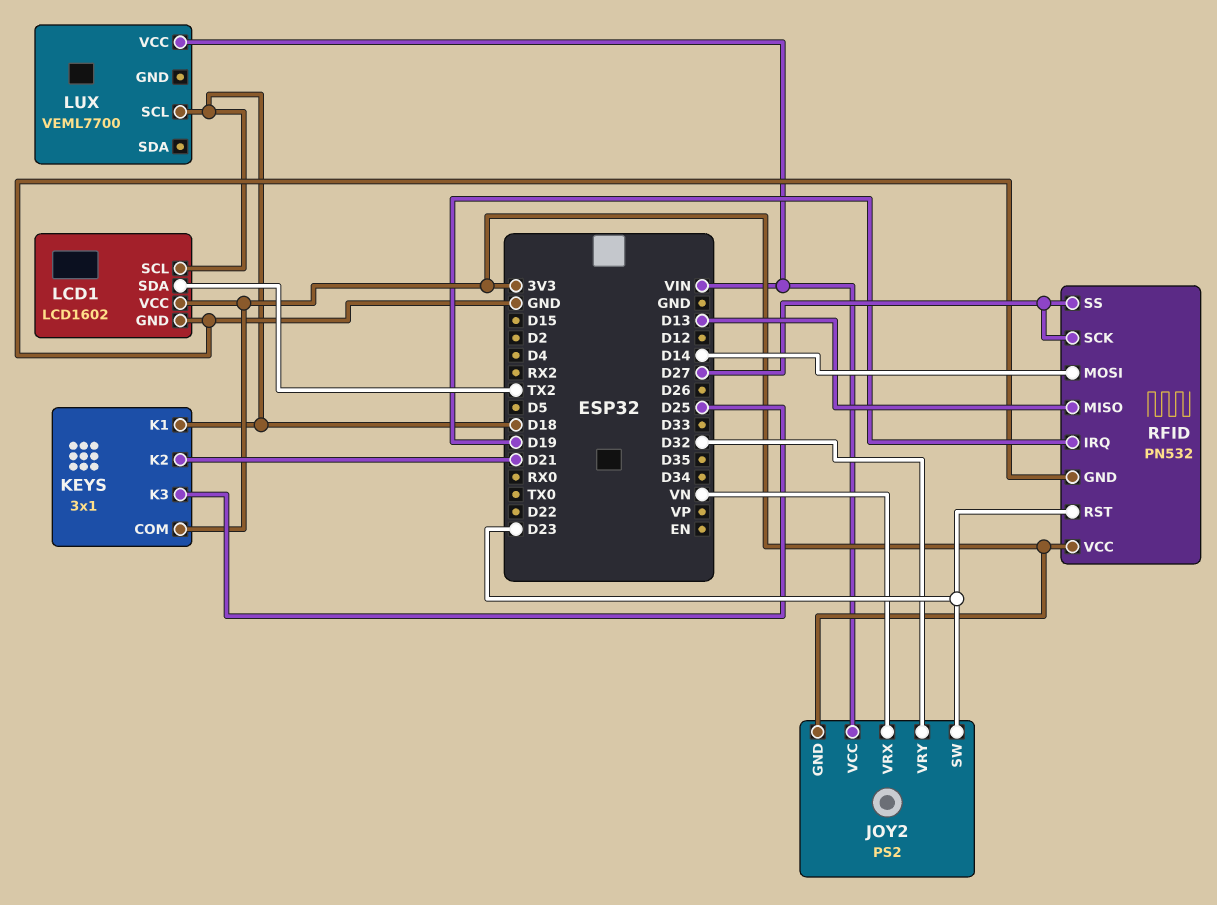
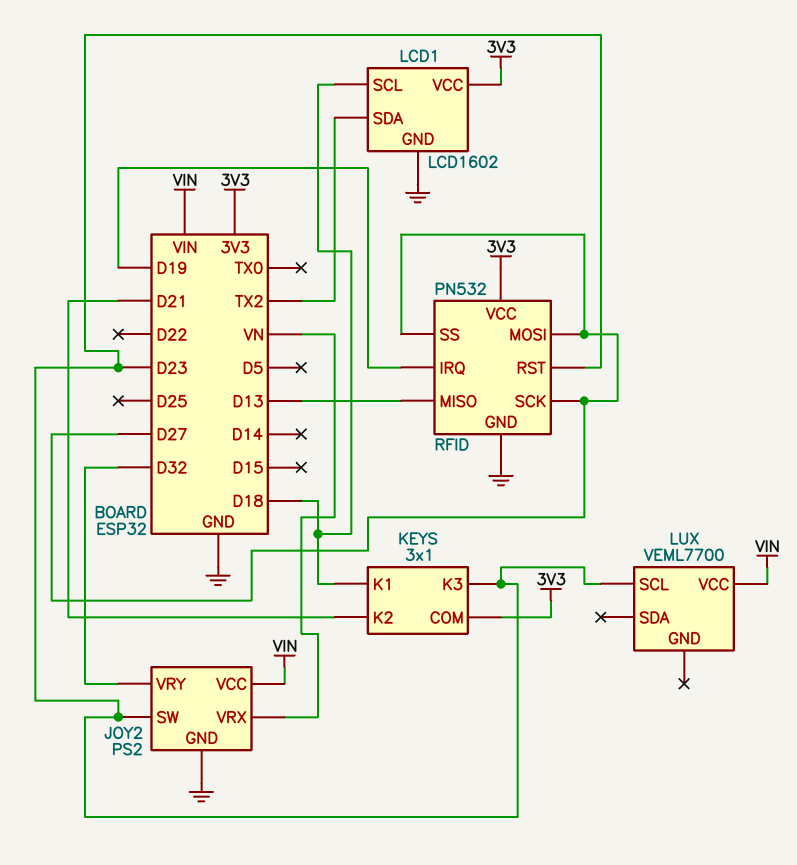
JOY2 pin GND: 3V3 -> GND
KEYS pin K3: D25 -> D23
LUX pin SCL: D18 -> D23
RFID pin MOSI: D14 -> D27

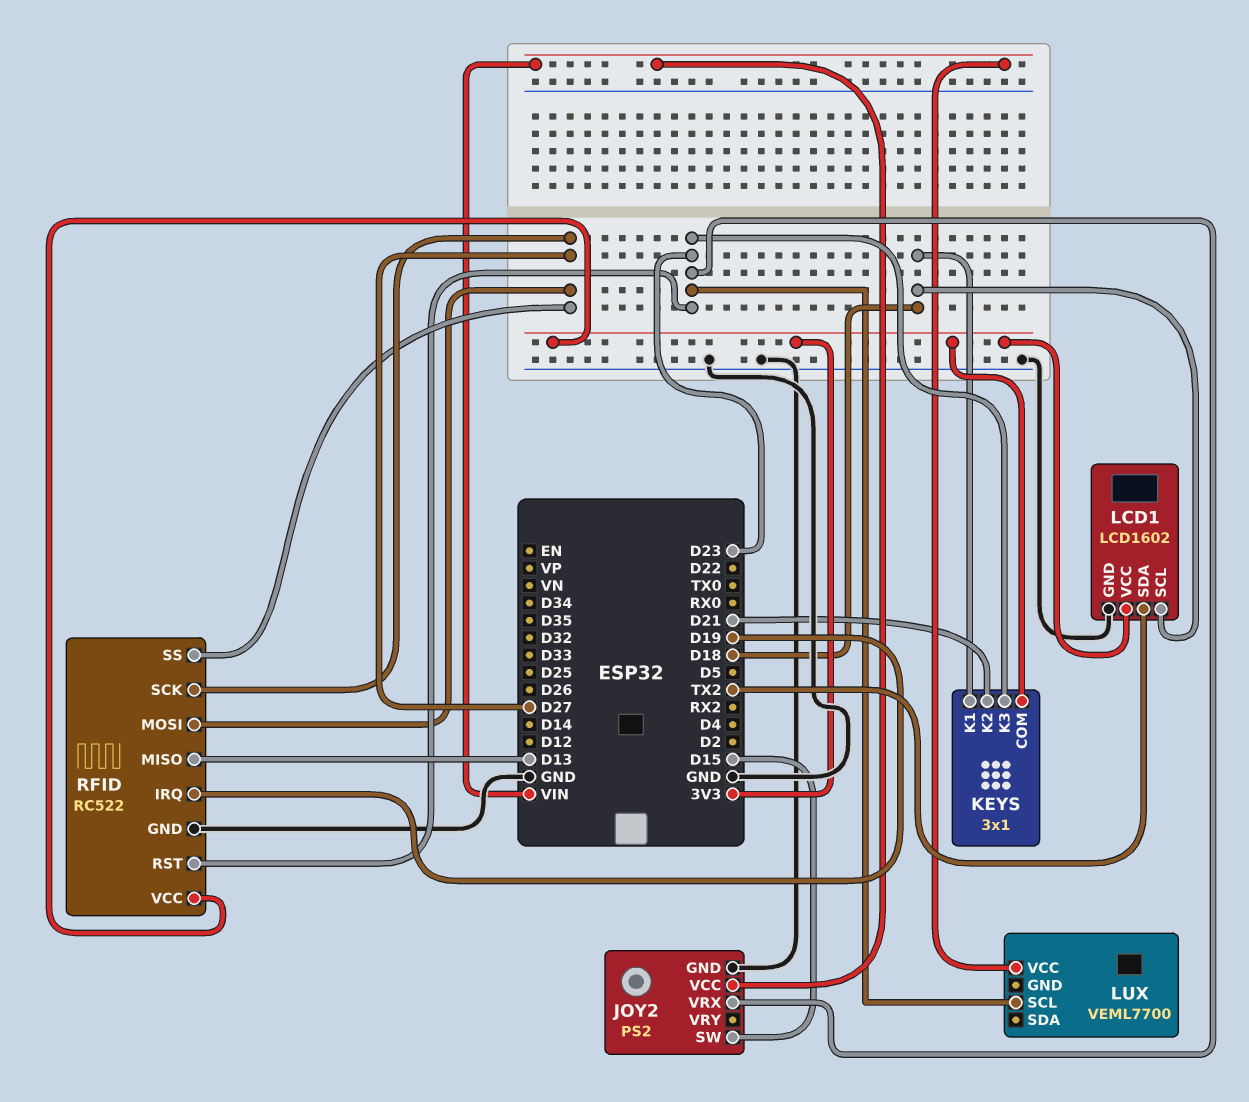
JOY2 pin SW: D23 -> D15
JOY2 pin VRX: VN -> D23
JOY2 pin VRY: D32 -> none
RFID: PN532 -> RC522

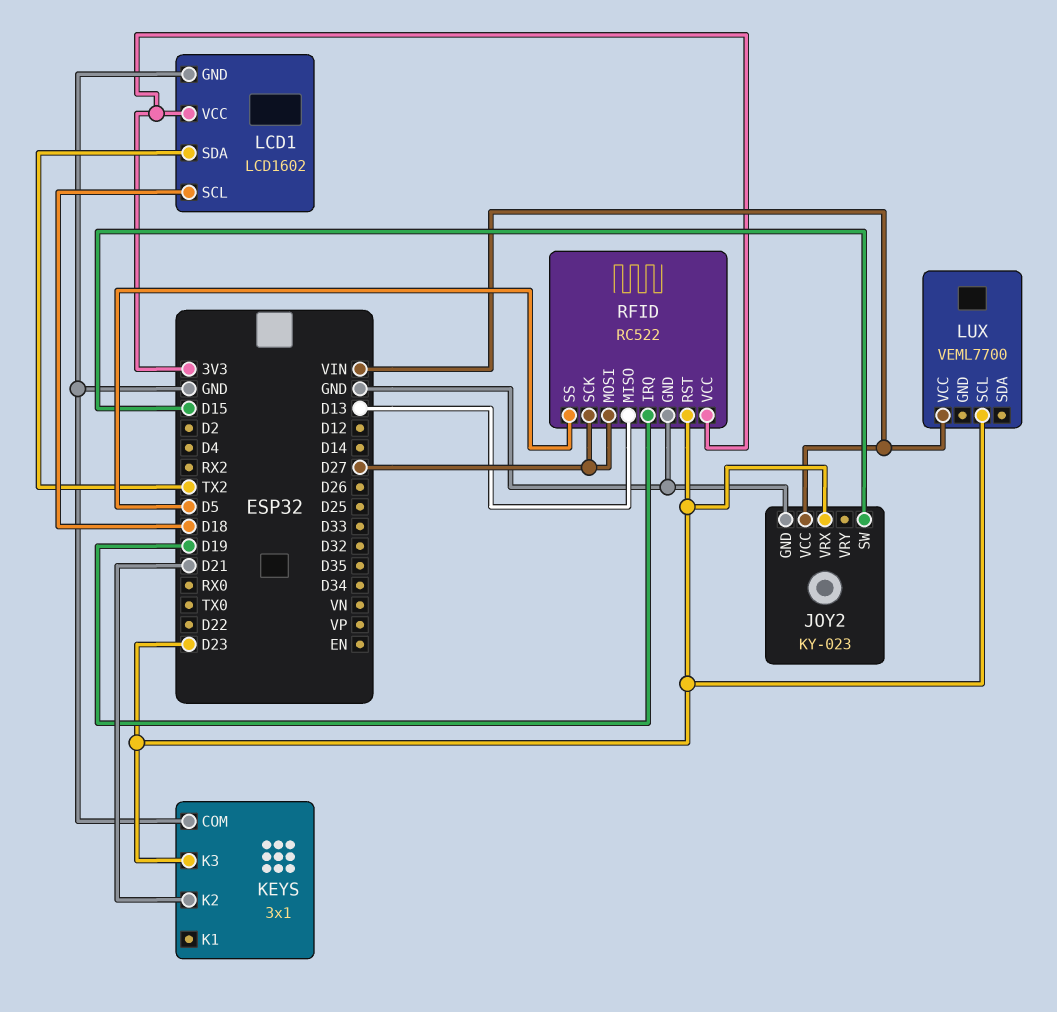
JOY2: PS2 -> KY-023
KEYS pin COM: 3V3 -> GND
KEYS pin K1: D18 -> none
RFID pin SS: D27 -> D5

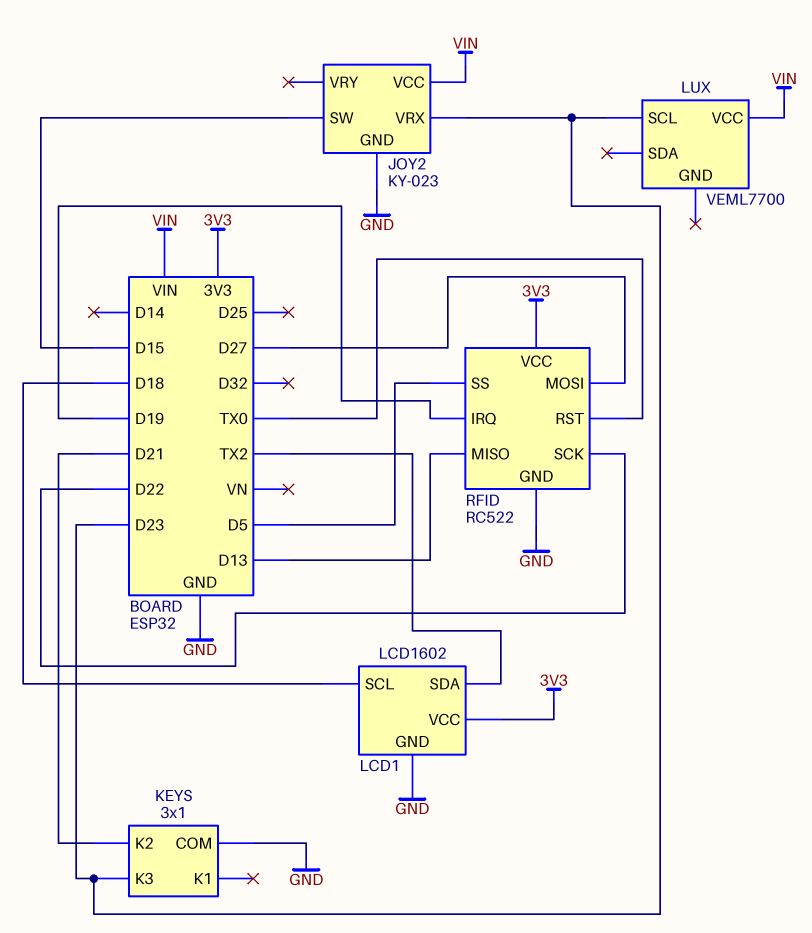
RFID pin RST: D23 -> TX0
RFID pin SCK: D27 -> D22

